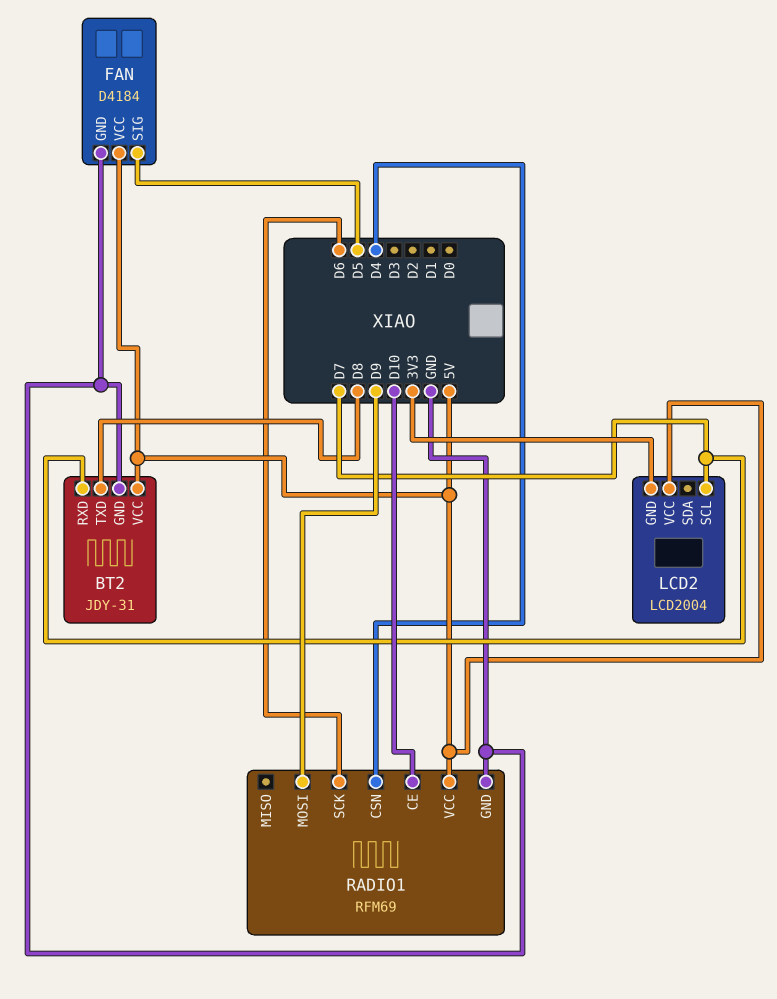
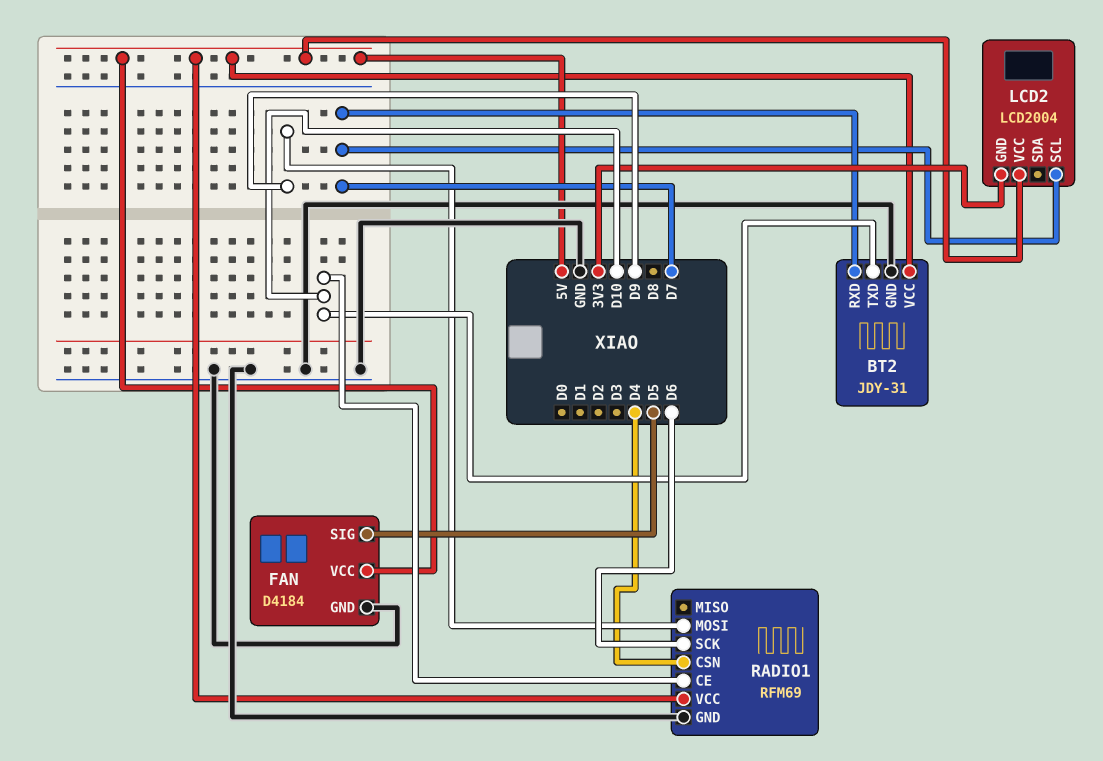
BT2 pin TXD: D8 -> D10

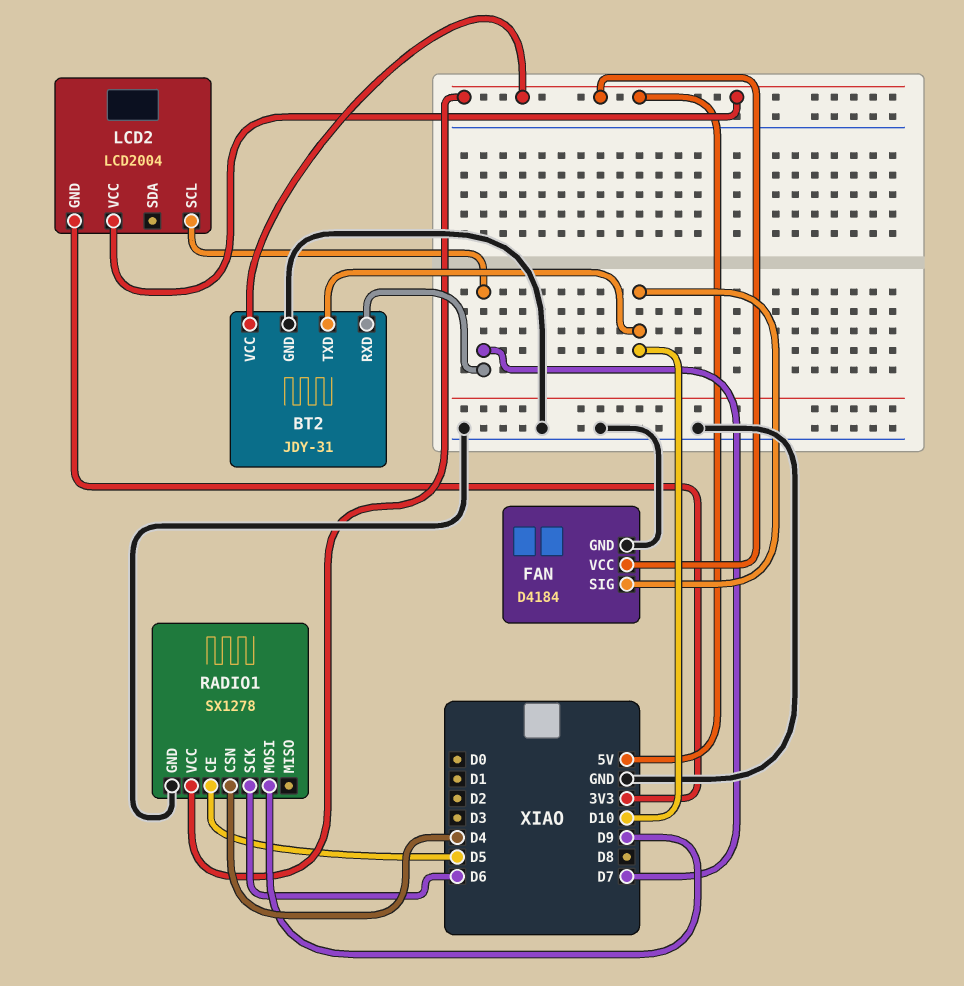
FAN pin SIG: D5 -> D10
RADIO1: RFM69 -> SX1278
RADIO1 pin CE: D10 -> D5

